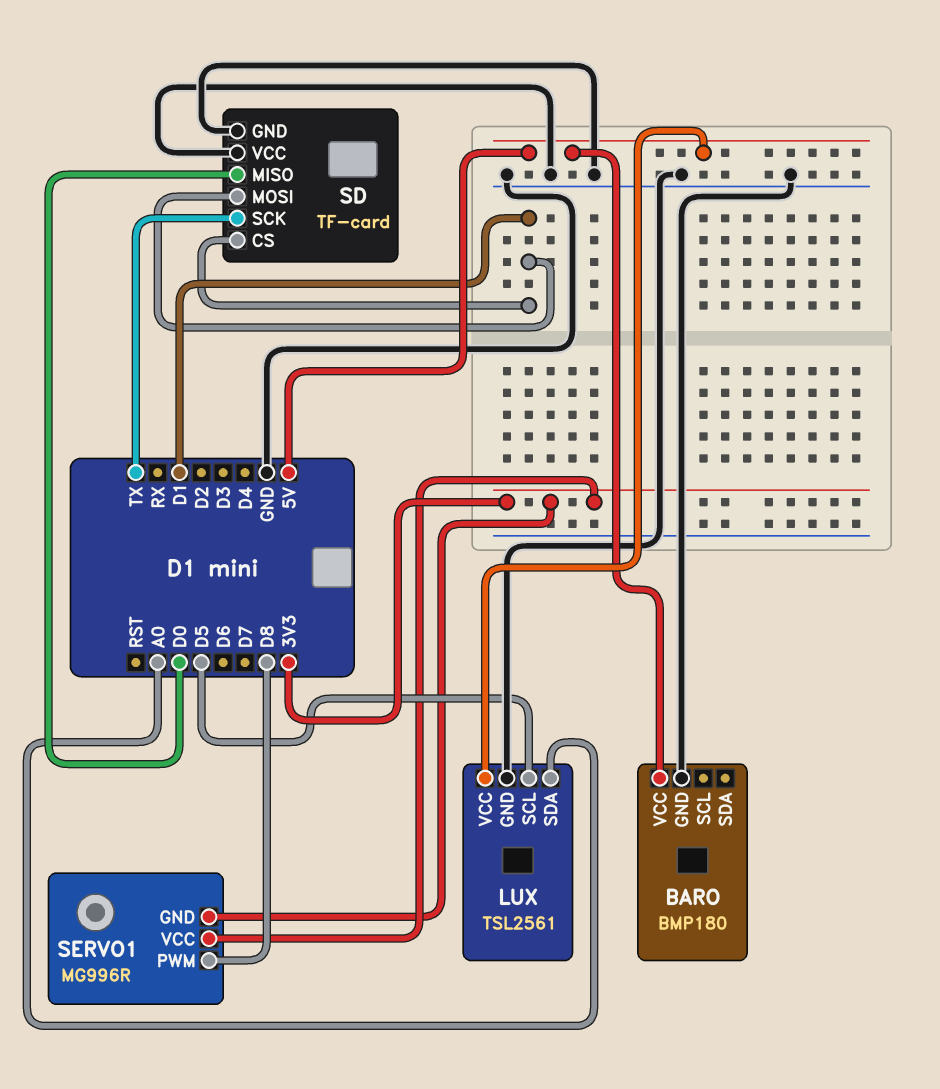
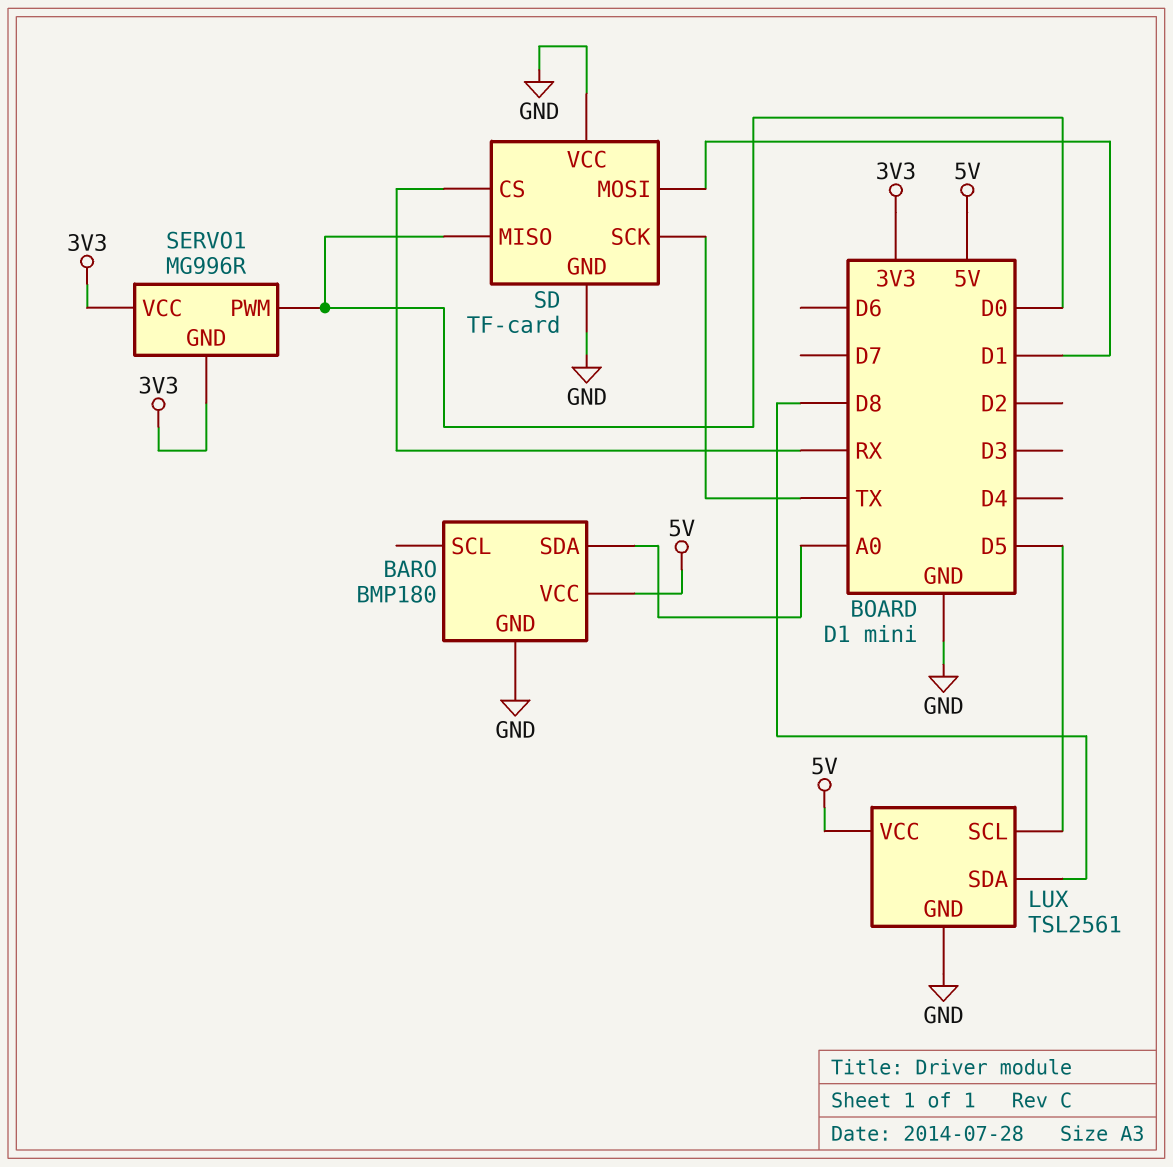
BARO pin SDA: none -> A0
LUX pin SDA: A0 -> D8
SD pin CS: D1 -> RX
SERVO1 pin PWM: D8 -> D0

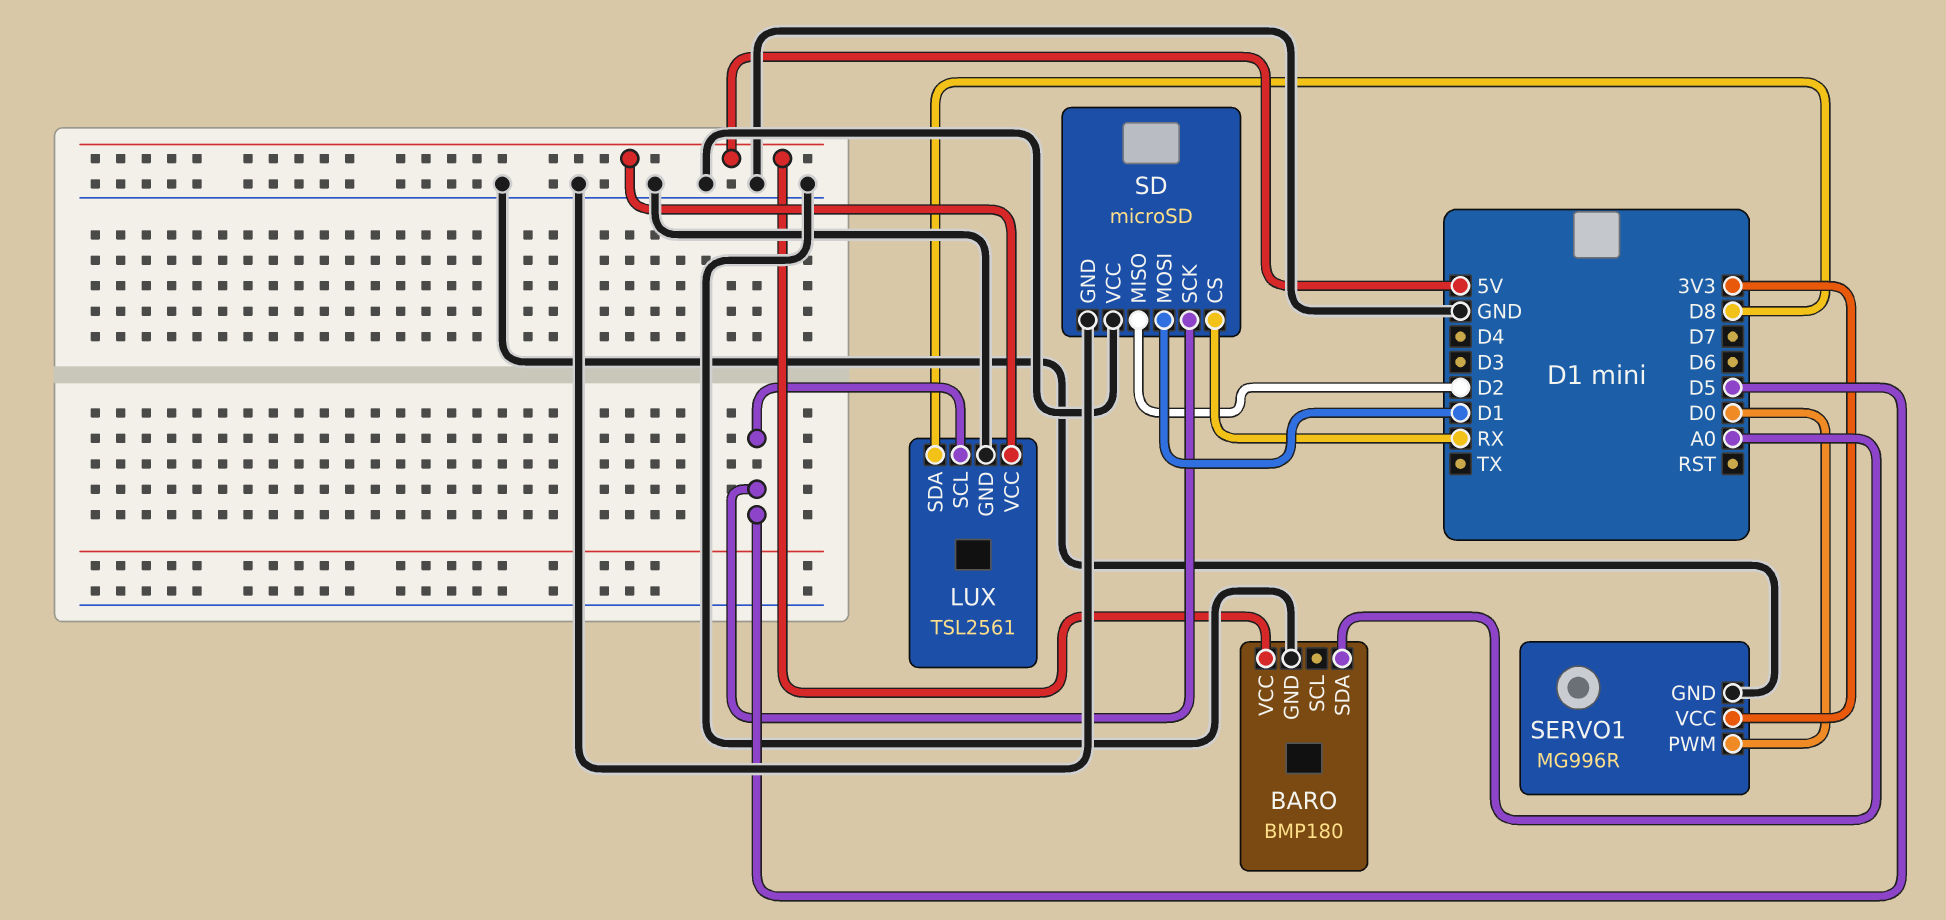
SD: TF-card -> microSD
SD pin MISO: D0 -> D2
SD pin SCK: TX -> D5
SERVO1 pin GND: 3V3 -> GND

